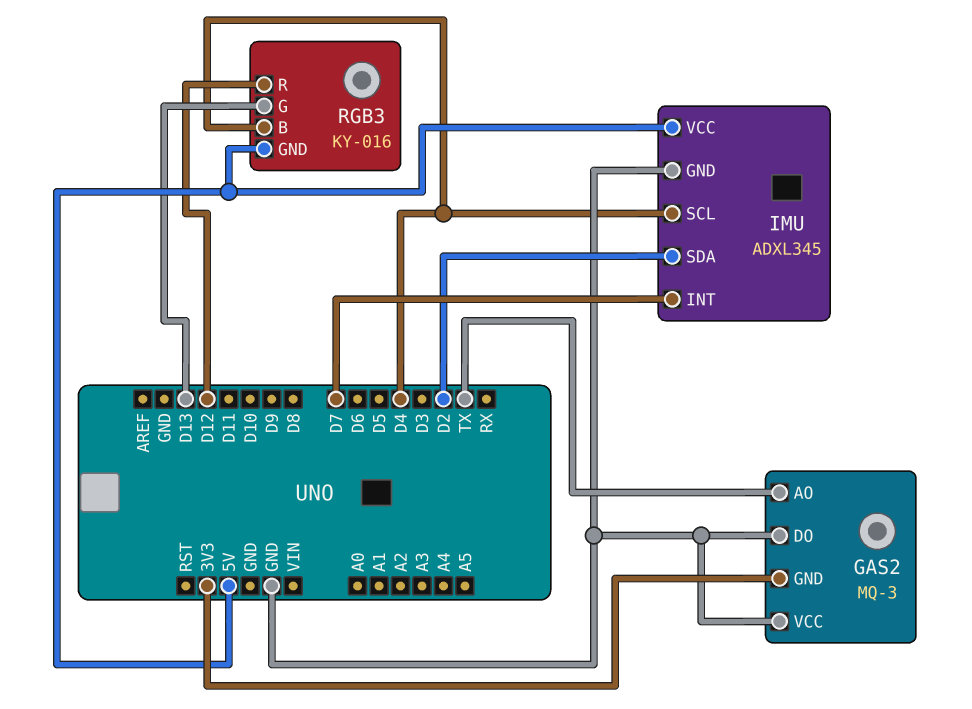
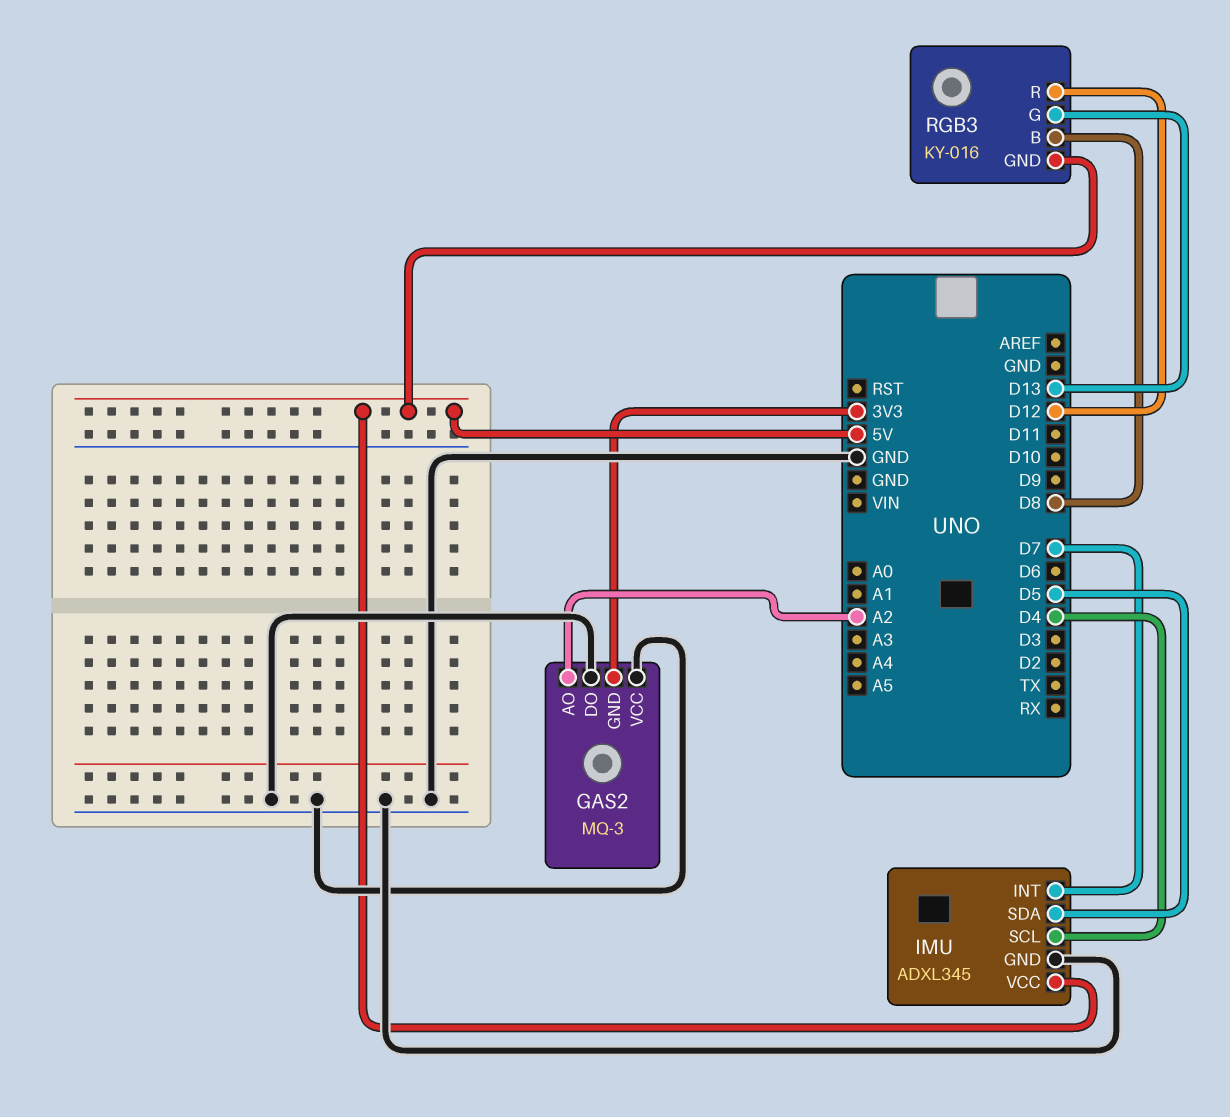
GAS2 pin AO: TX -> A2
IMU pin SDA: D2 -> D5
RGB3 pin B: D4 -> D8

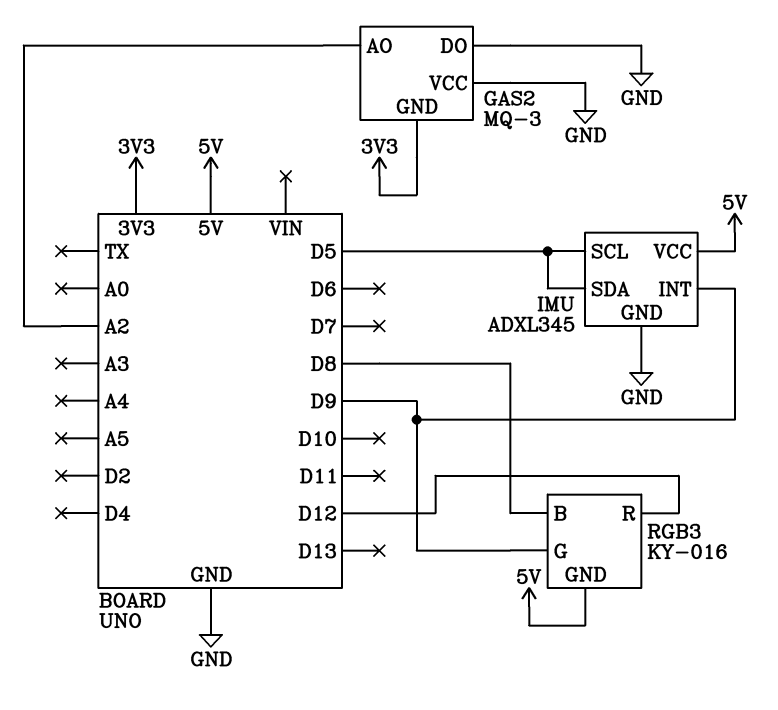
IMU pin INT: D7 -> D9
IMU pin SCL: D4 -> D5
RGB3 pin G: D13 -> D9

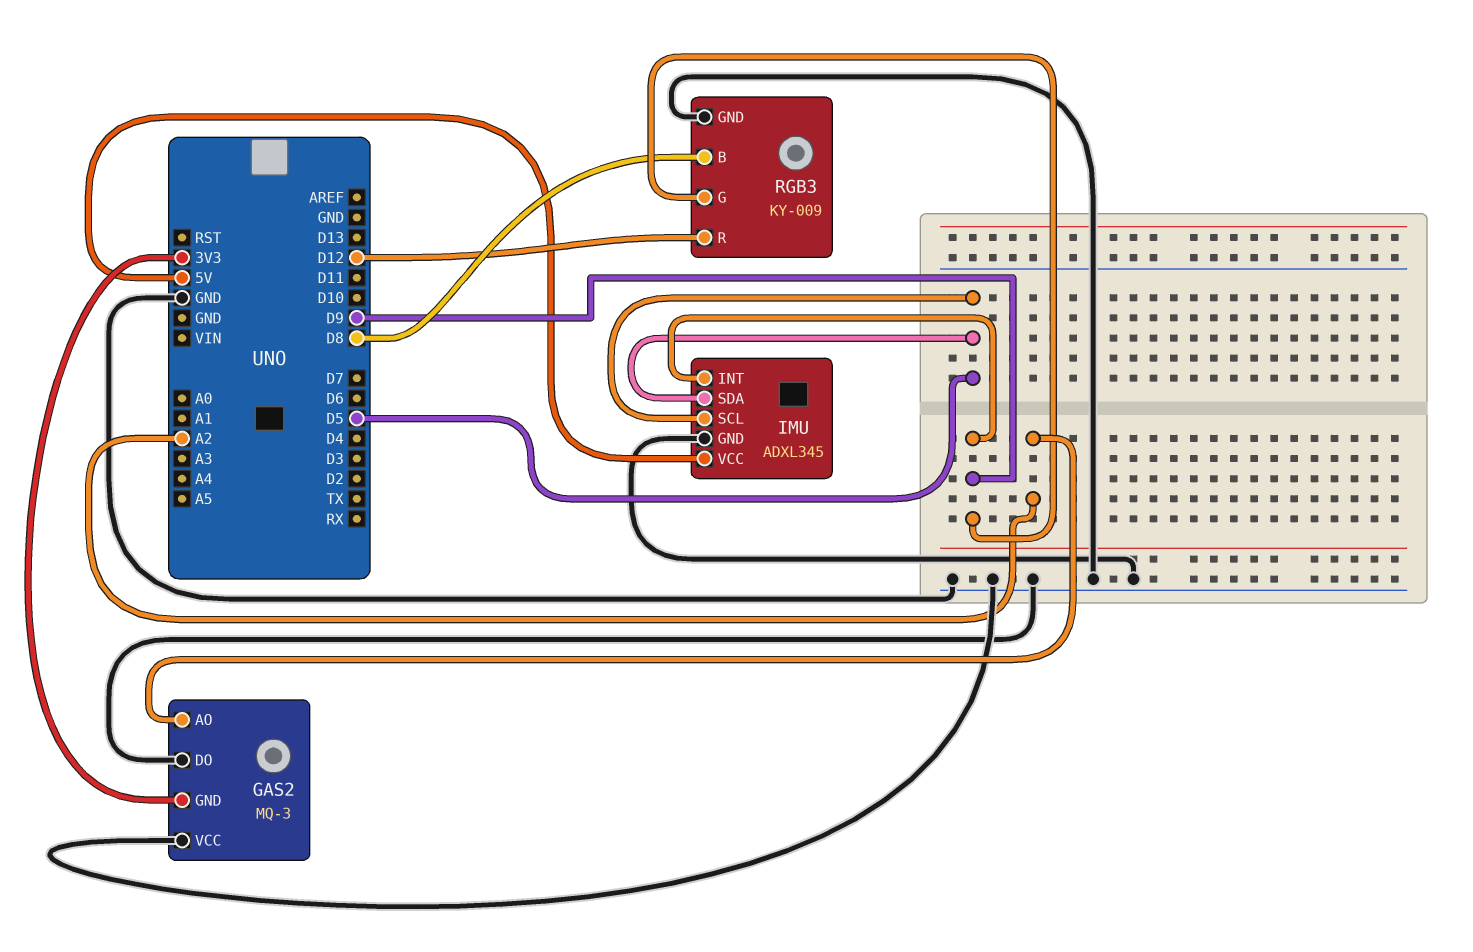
RGB3: KY-016 -> KY-009
RGB3 pin GND: 5V -> GND

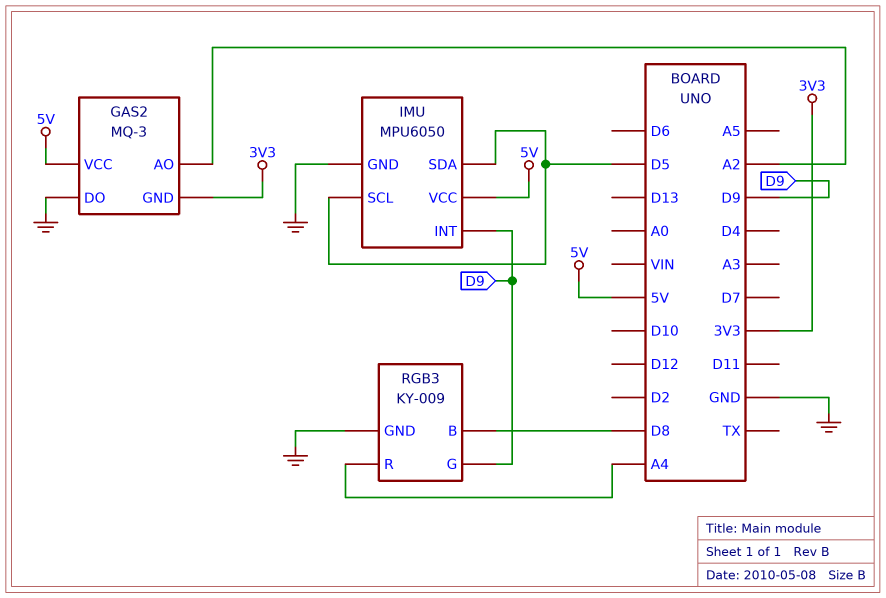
GAS2 pin VCC: GND -> 5V
IMU: ADXL345 -> MPU6050
RGB3 pin R: D12 -> A4

